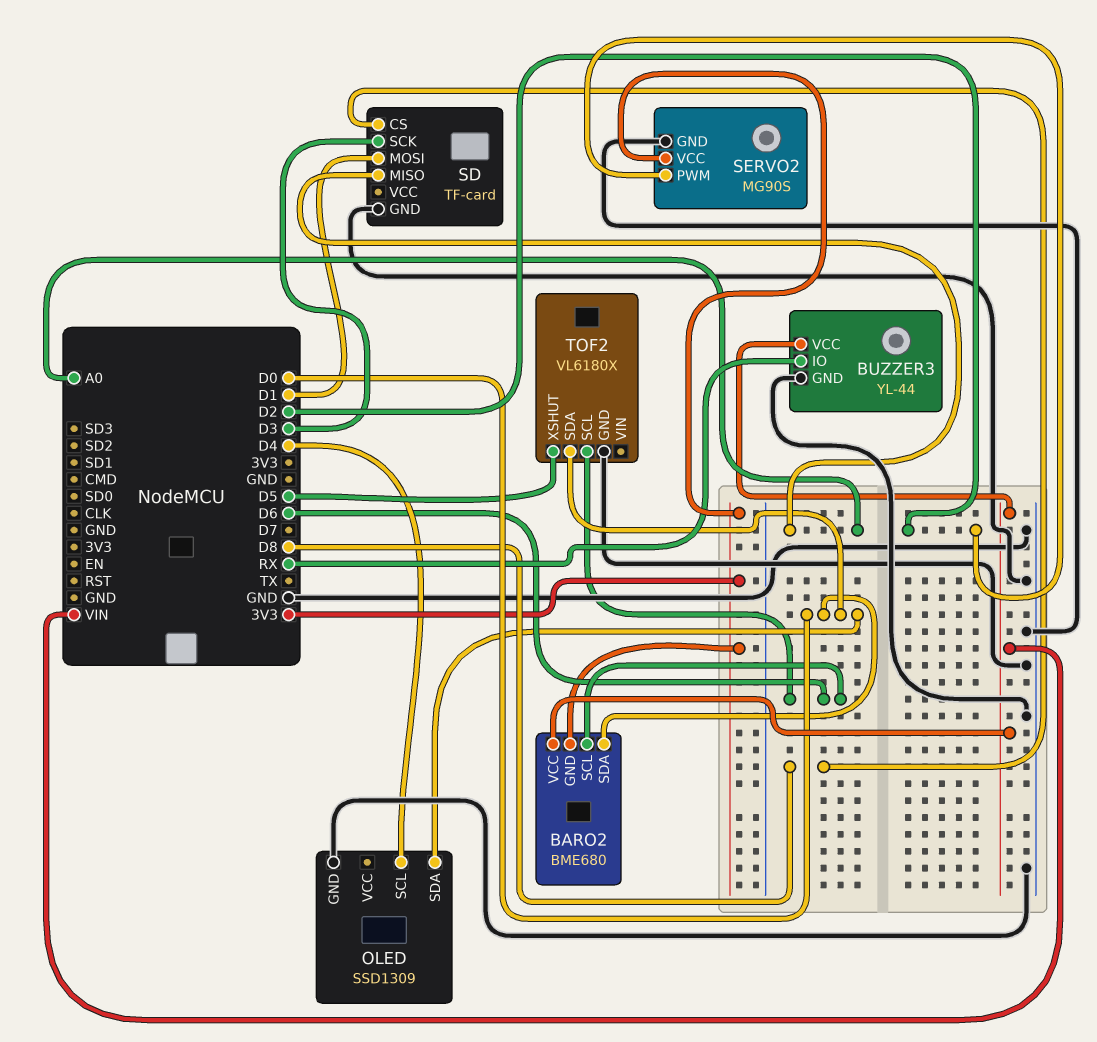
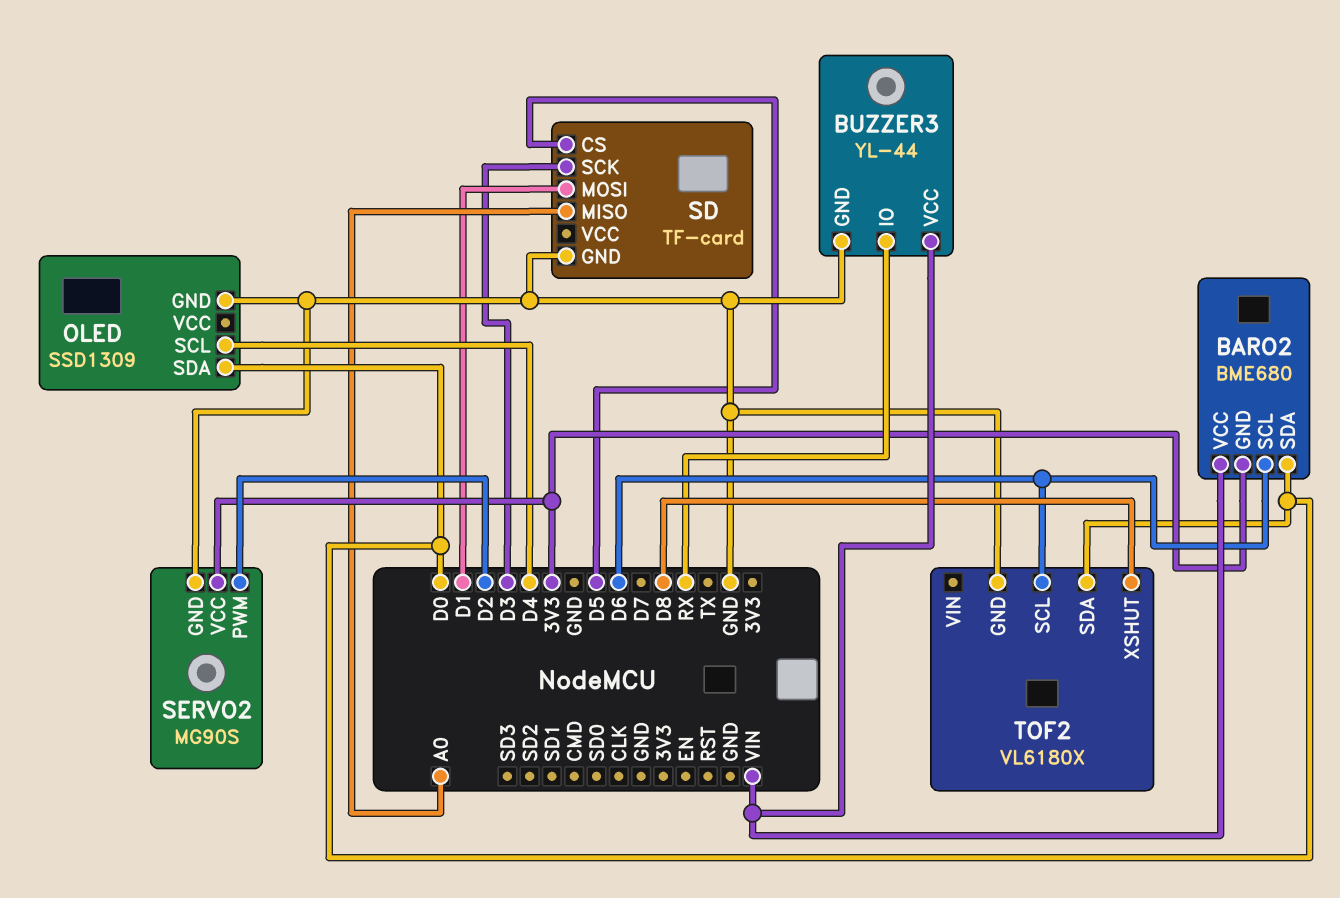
SD pin CS: D8 -> D5
TOF2 pin XSHUT: D5 -> D8

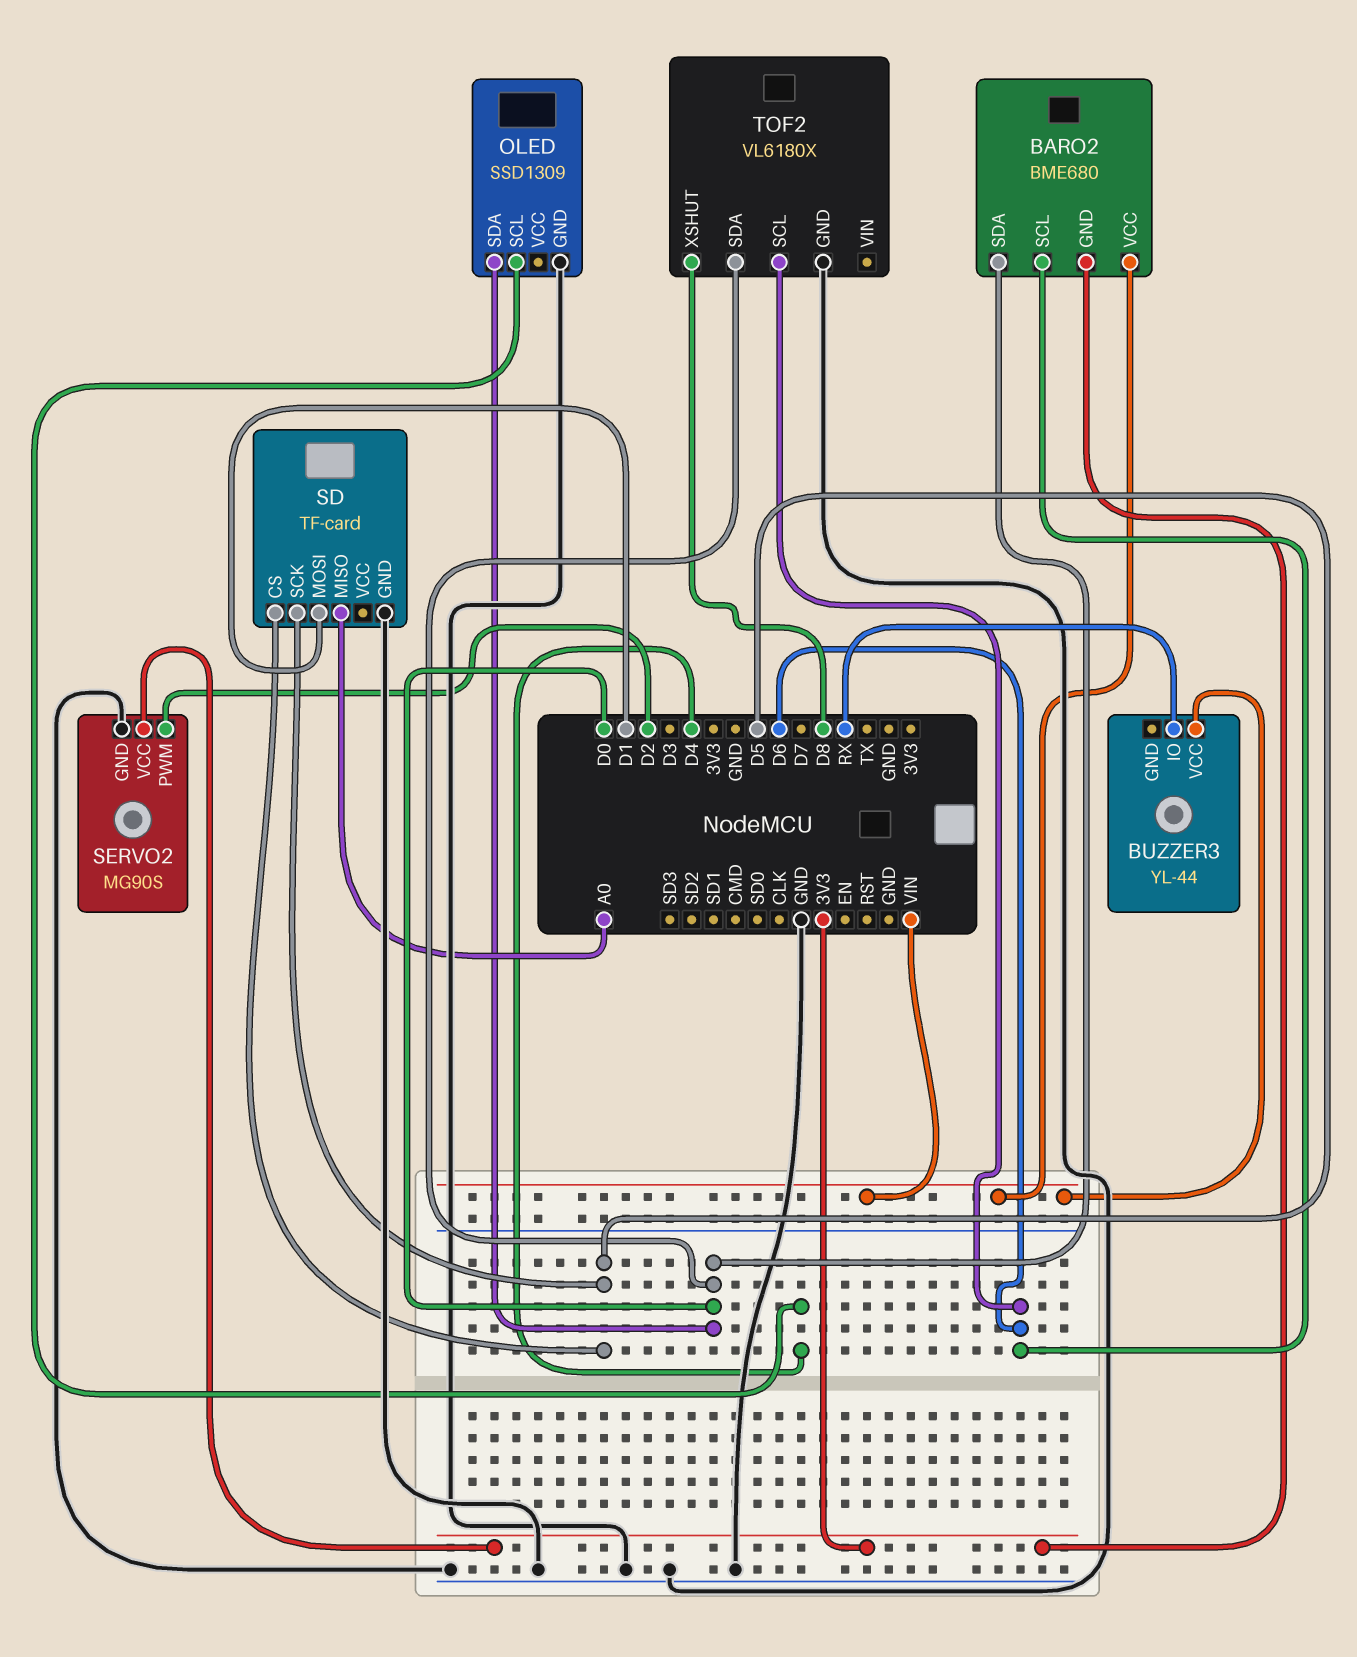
BUZZER3 pin GND: GND -> none
SD pin SCK: D3 -> D5

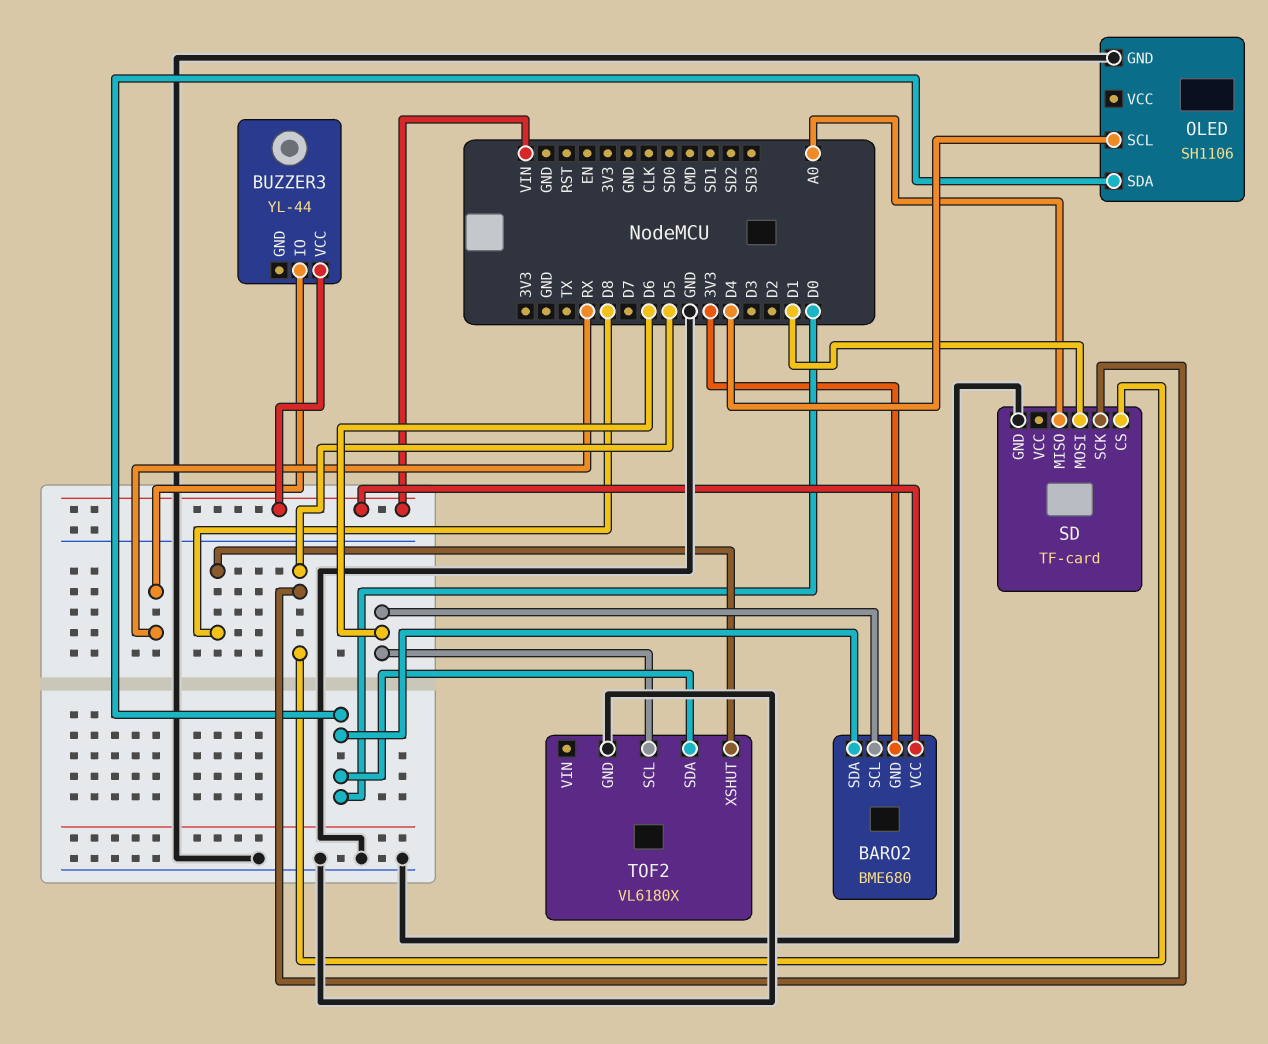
OLED: SSD1309 -> SH1106
SERVO2: MG90S -> none
SERVO2 pin GND: GND -> none
SERVO2 pin PWM: D2 -> none
SERVO2 pin VCC: 3V3 -> none

